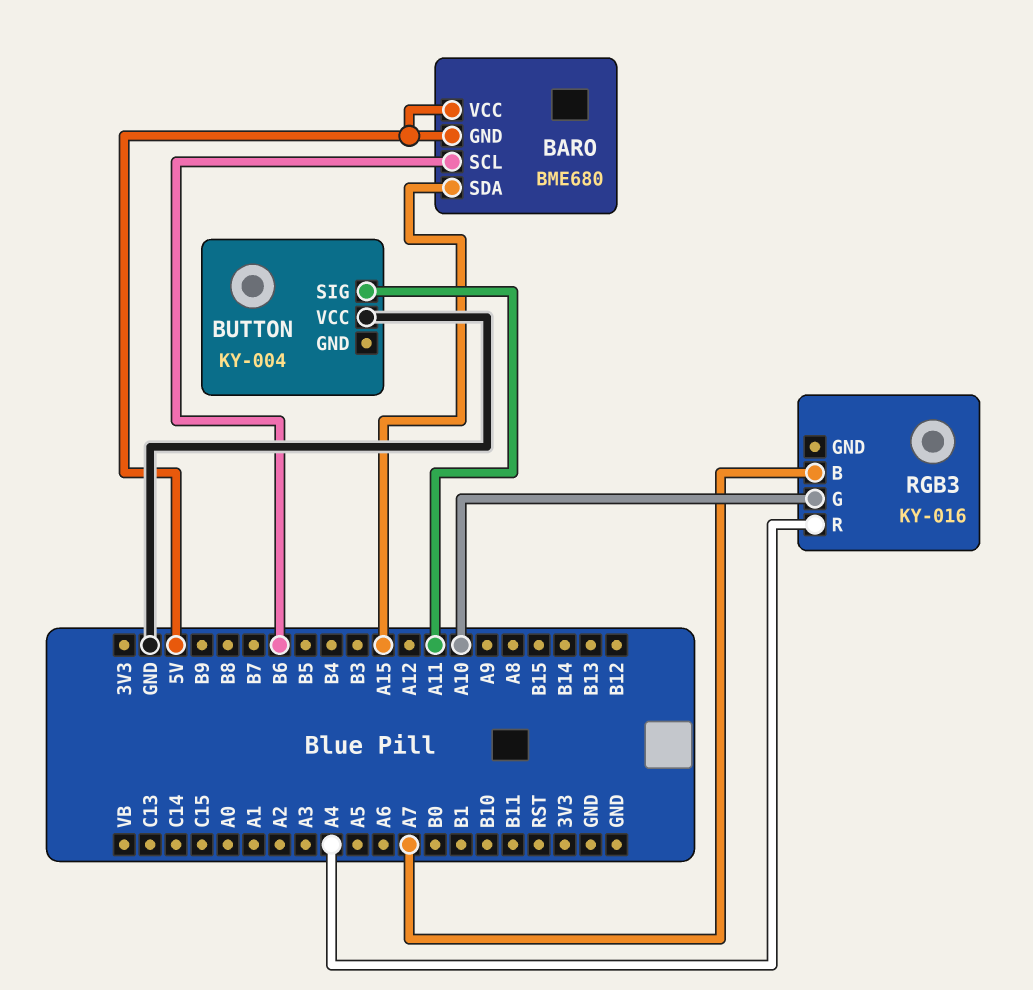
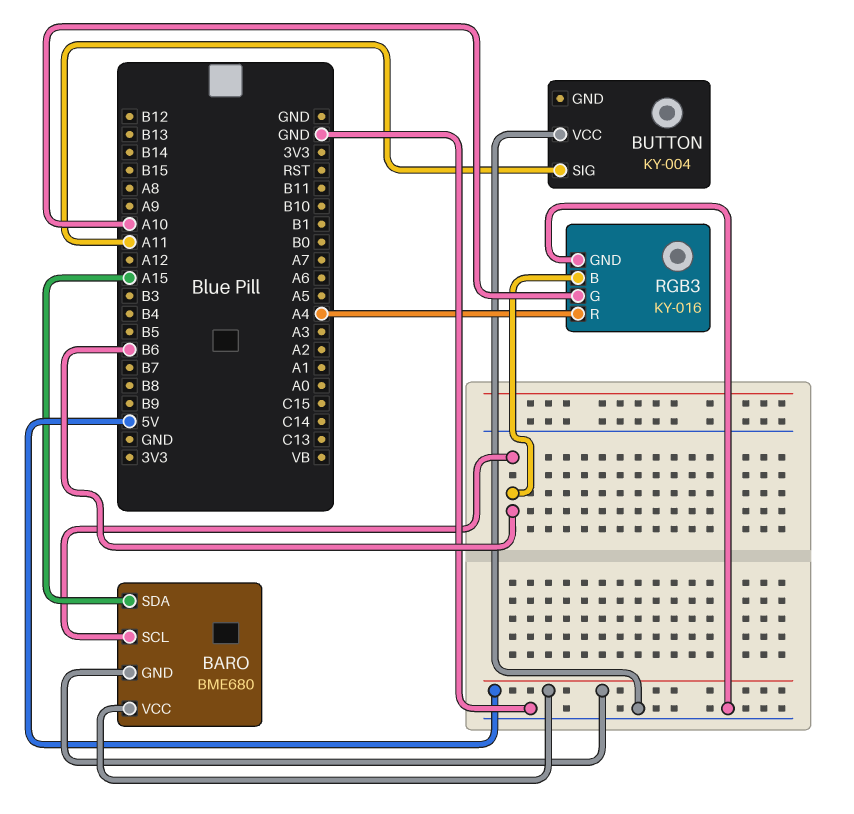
RGB3 pin B: A7 -> B6
RGB3 pin GND: none -> GND

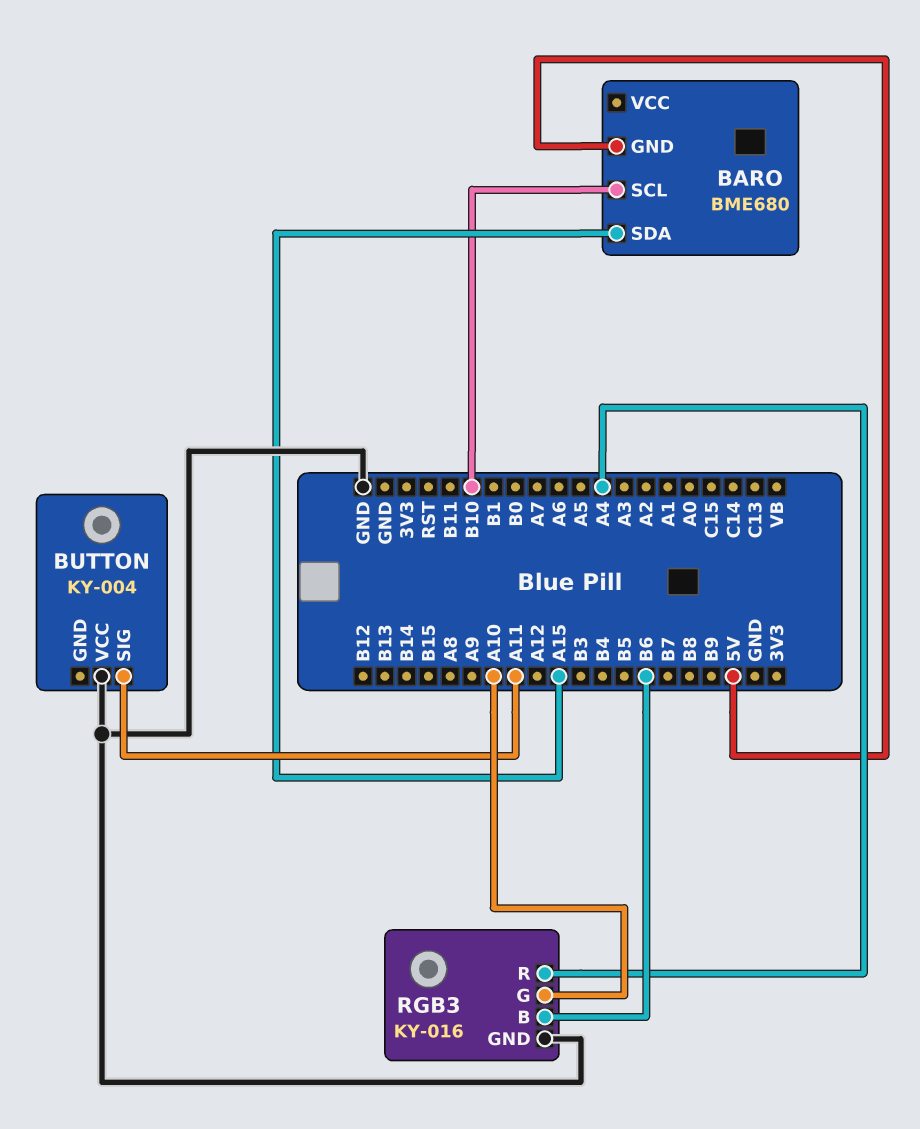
BARO pin SCL: B6 -> B10
BARO pin VCC: 5V -> none

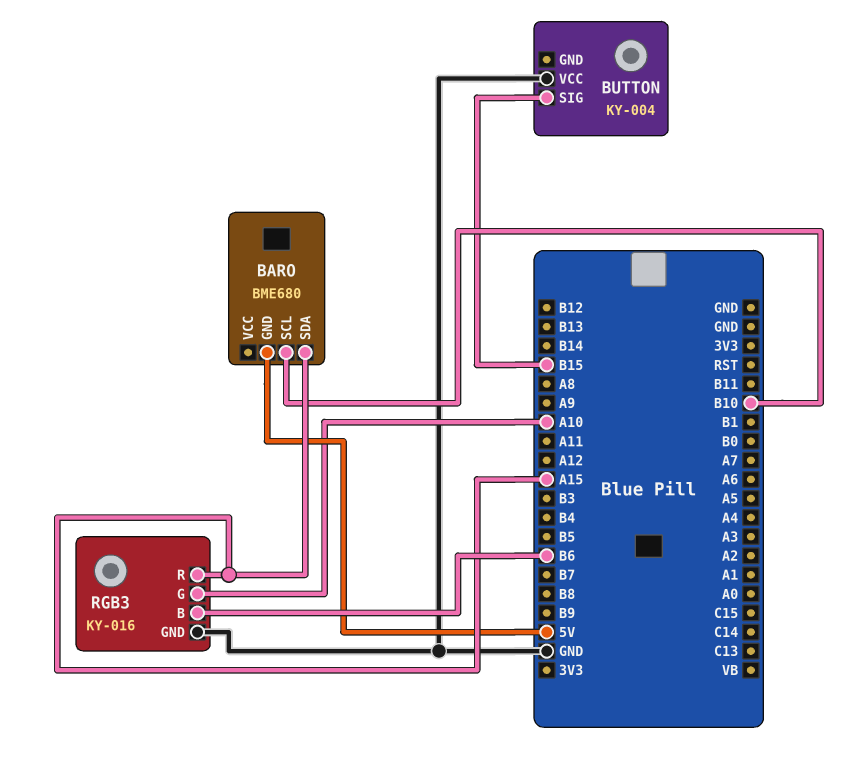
BUTTON pin SIG: A11 -> B15
RGB3 pin R: A4 -> A15

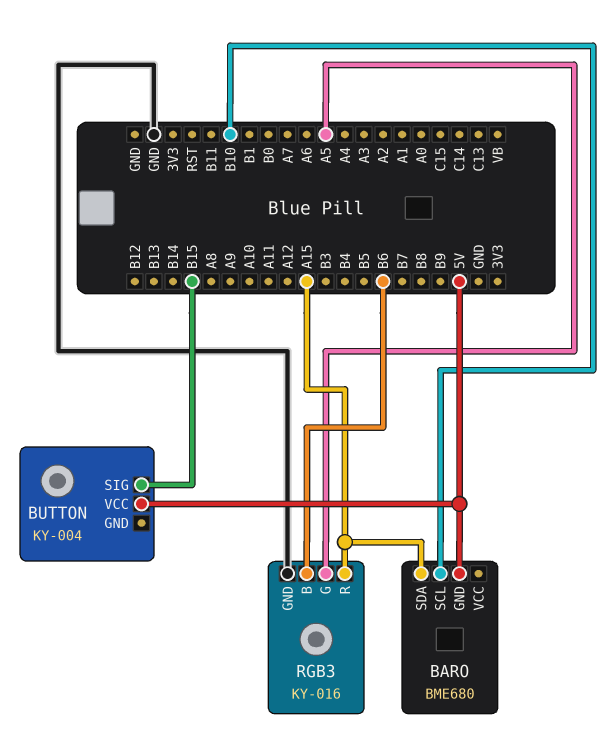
BUTTON pin VCC: GND -> 5V
RGB3 pin G: A10 -> A5

